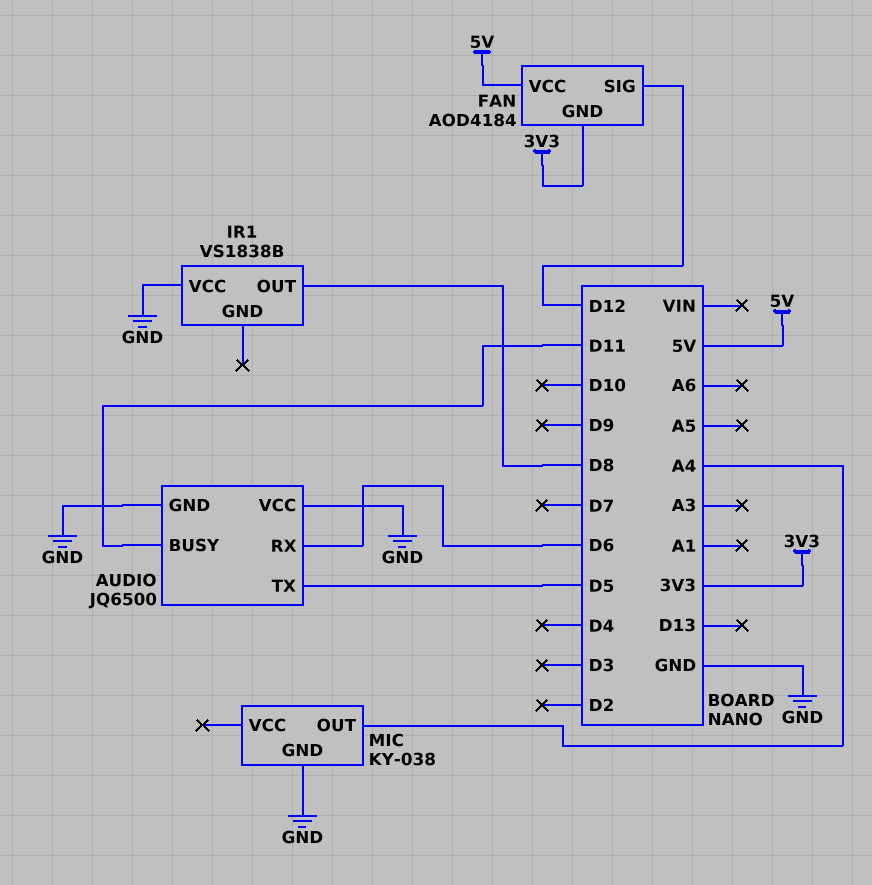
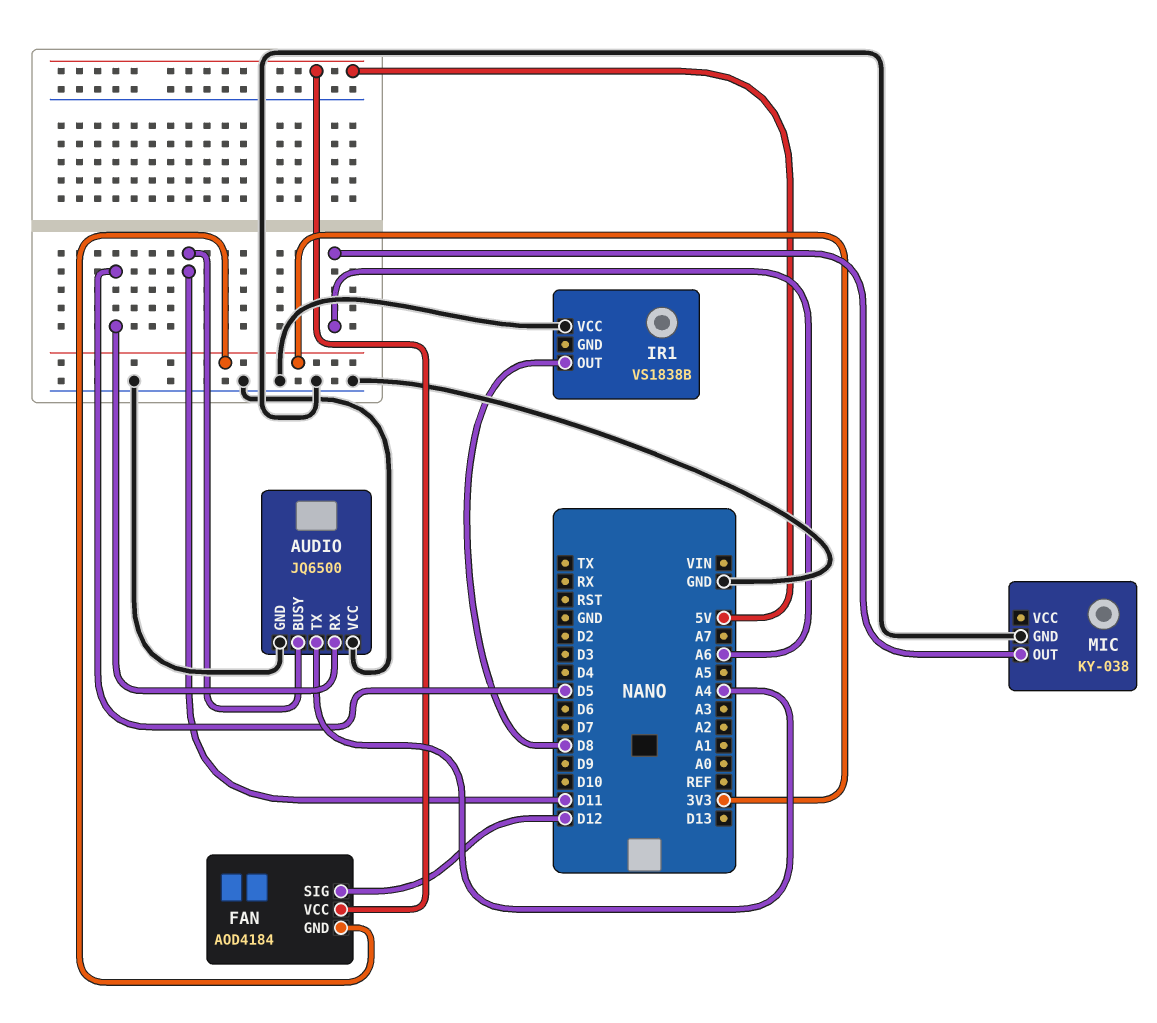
AUDIO pin RX: D6 -> D5
AUDIO pin TX: D5 -> A4
MIC pin OUT: A4 -> A6

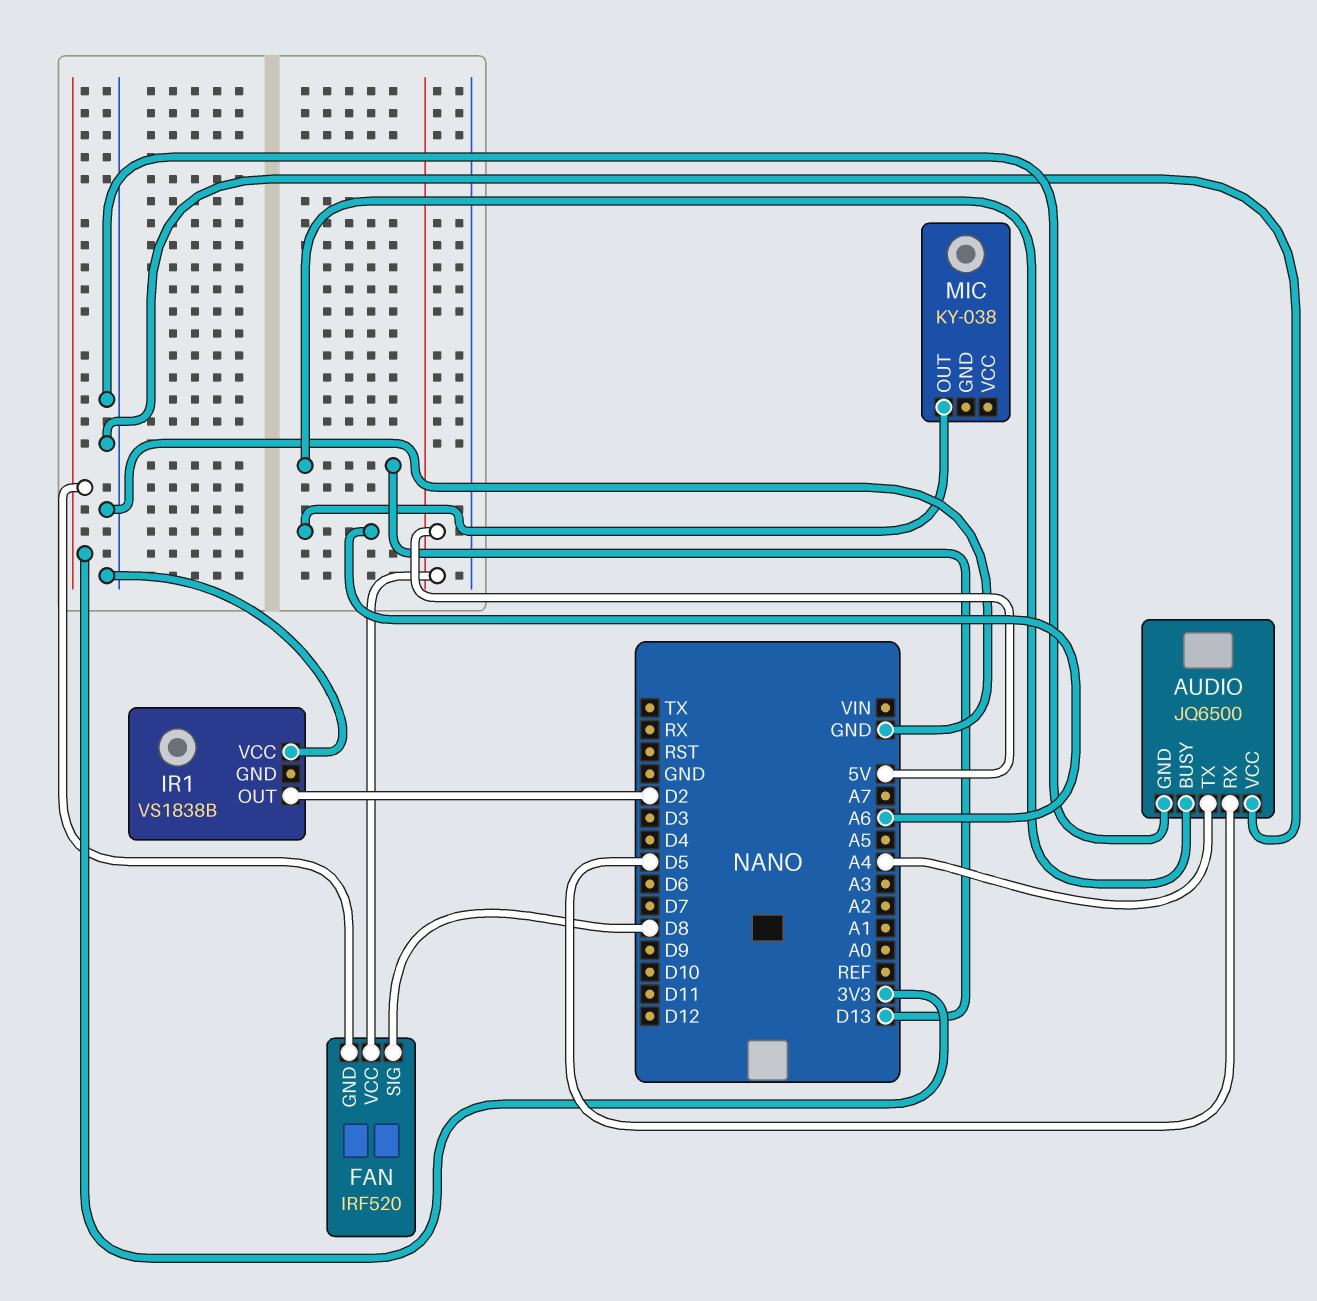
AUDIO pin BUSY: D11 -> D13
FAN: AOD4184 -> IRF520
FAN pin SIG: D12 -> D8
IR1 pin OUT: D8 -> D2
MIC pin GND: GND -> none

